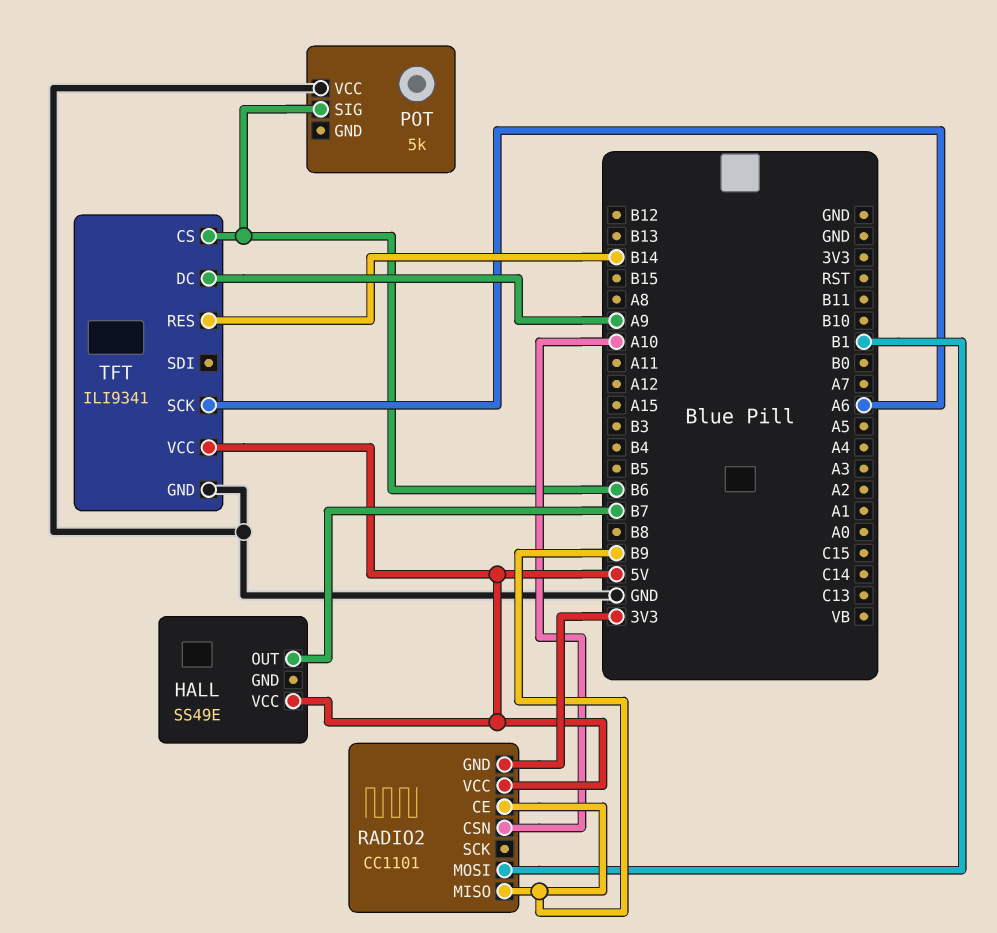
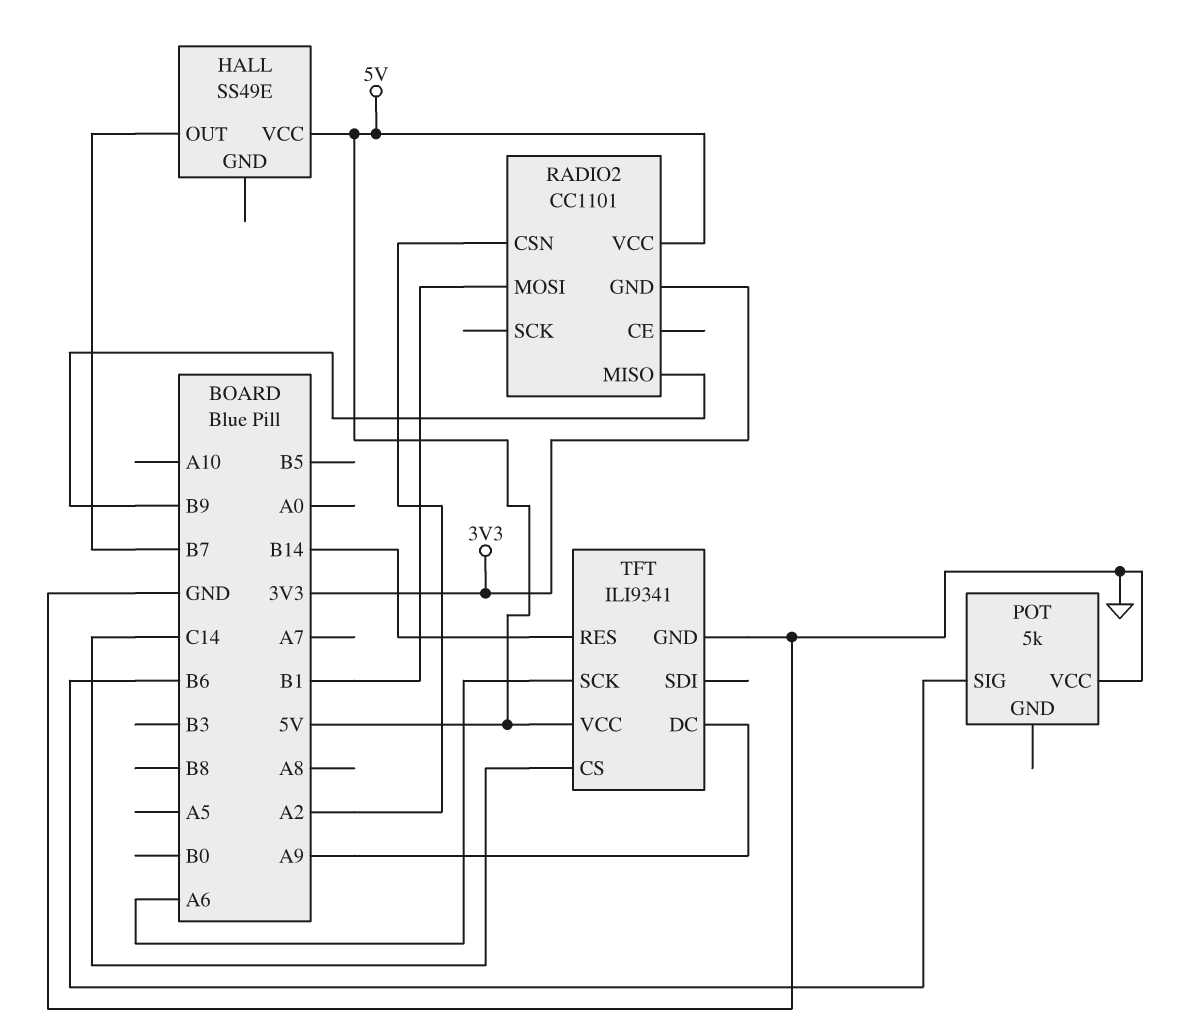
RADIO2 pin CE: B9 -> none
RADIO2 pin CSN: A10 -> A2
TFT pin CS: B6 -> C14

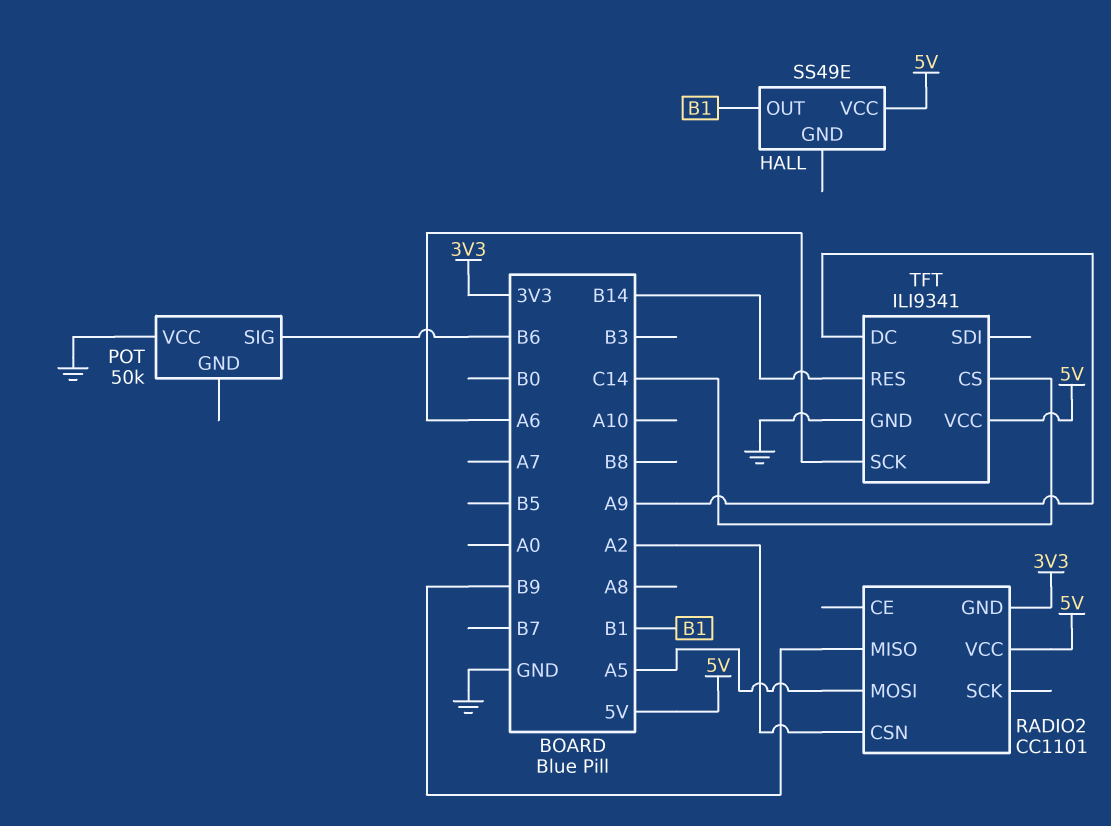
HALL pin OUT: B7 -> B1
POT: 5k -> 50k
RADIO2 pin MOSI: B1 -> A5

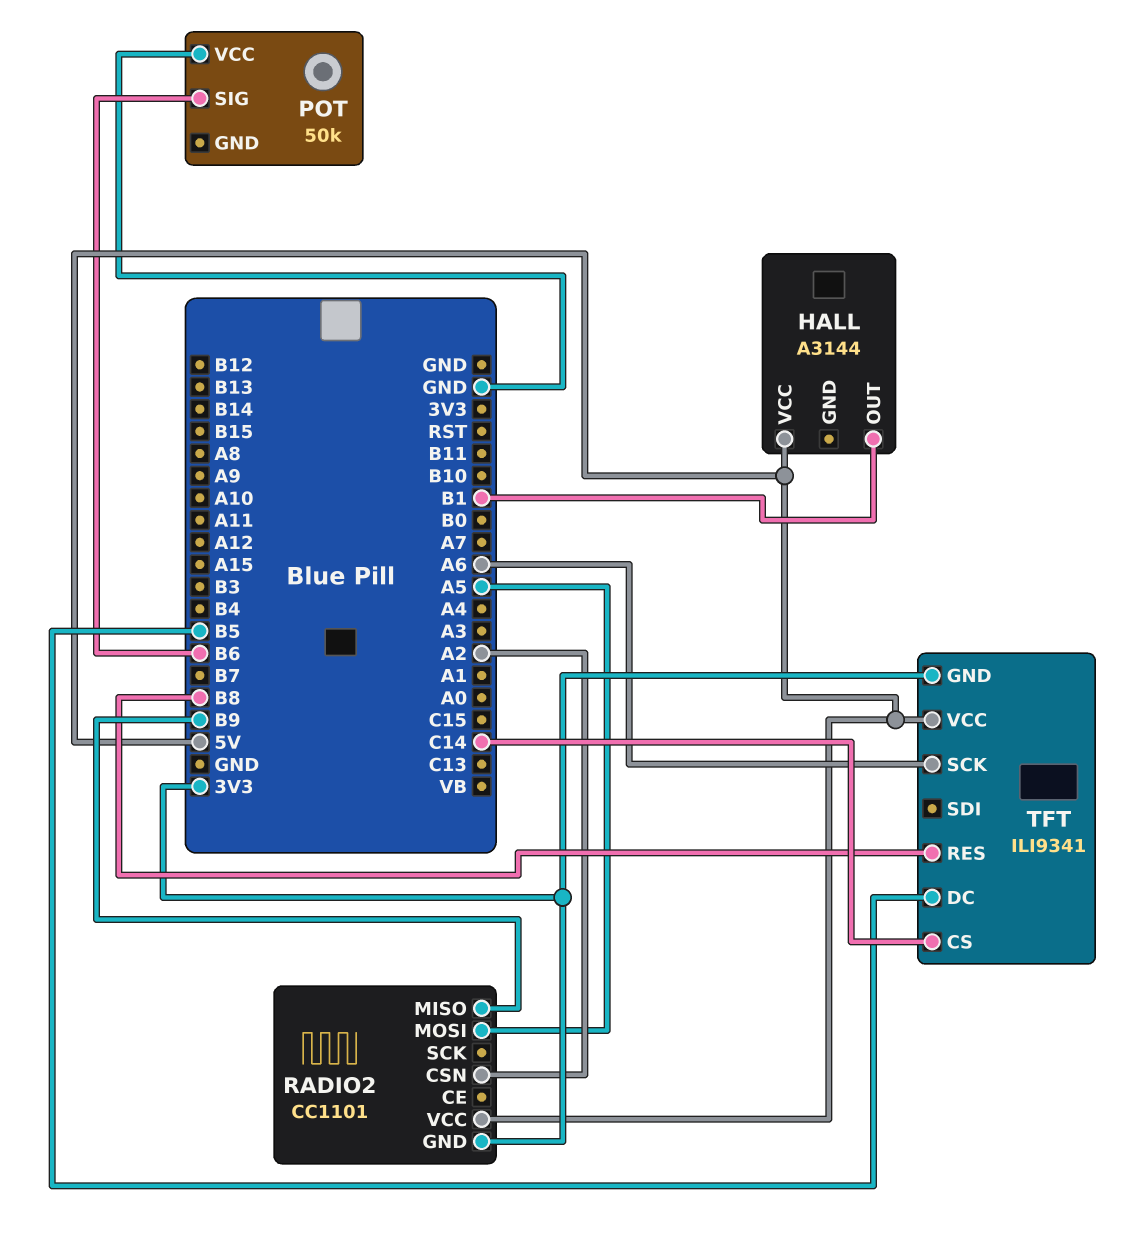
HALL: SS49E -> A3144
TFT pin DC: A9 -> B5
TFT pin GND: GND -> 3V3
TFT pin RES: B14 -> B8

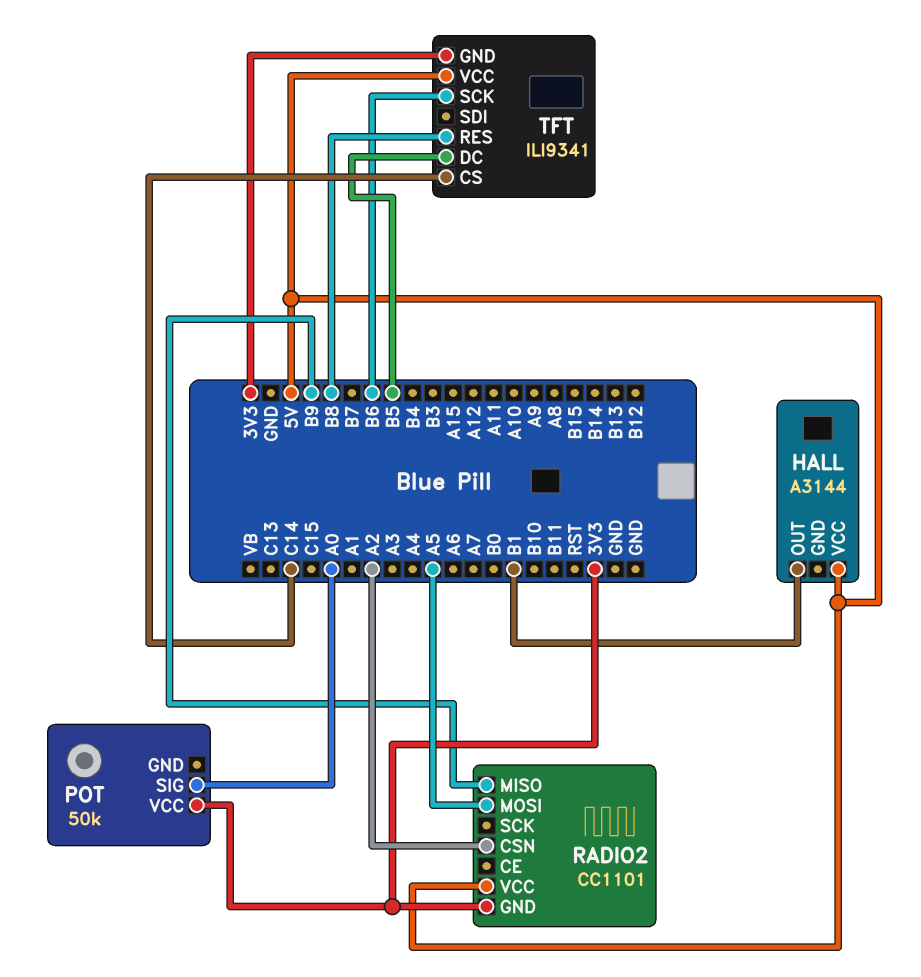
POT pin SIG: B6 -> A0
POT pin VCC: GND -> 3V3
TFT pin SCK: A6 -> B6

